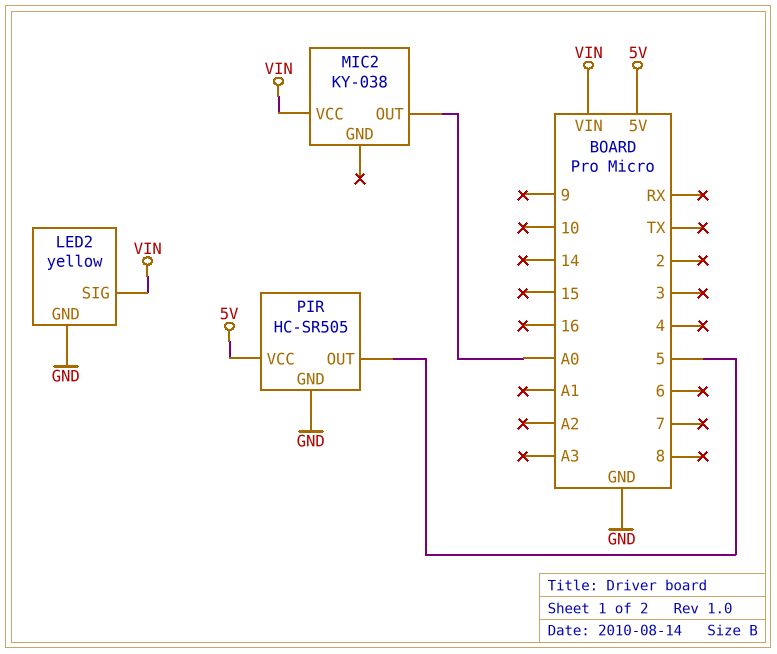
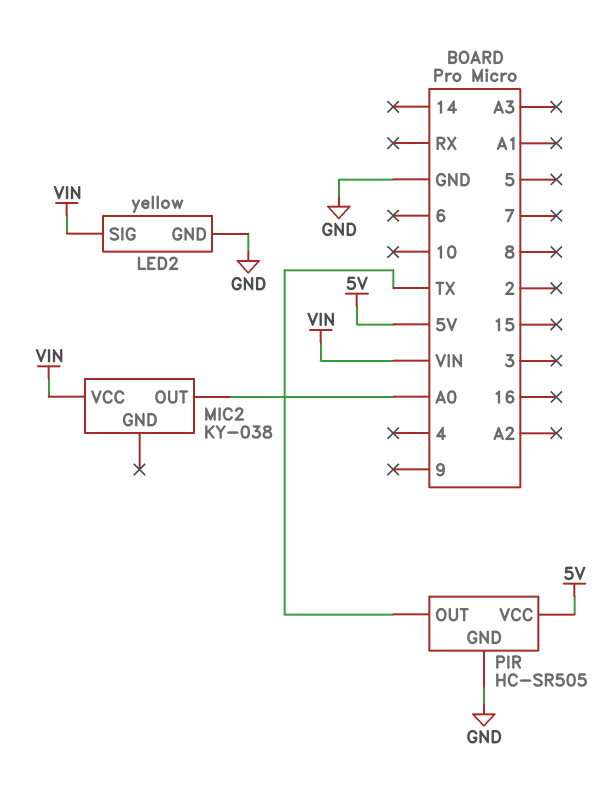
PIR pin OUT: 5 -> TX

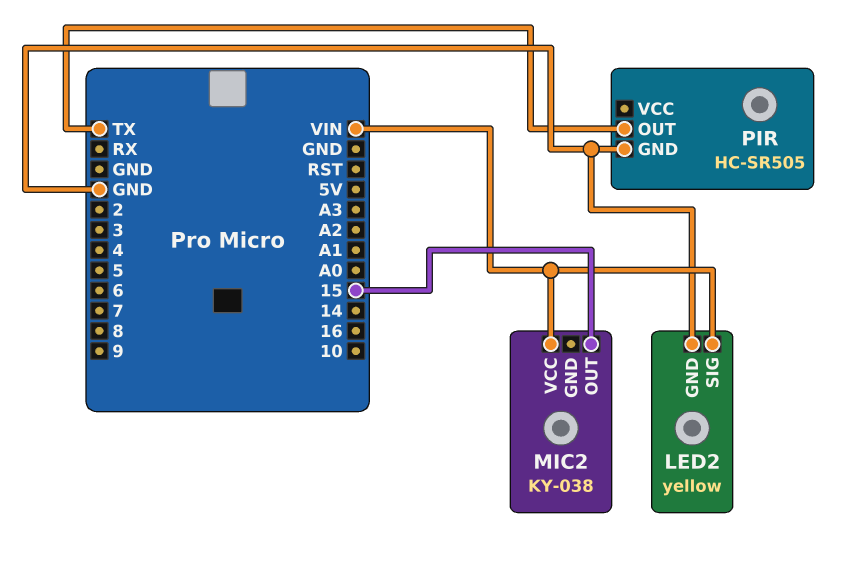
MIC2 pin OUT: A0 -> 15
PIR pin VCC: 5V -> none

